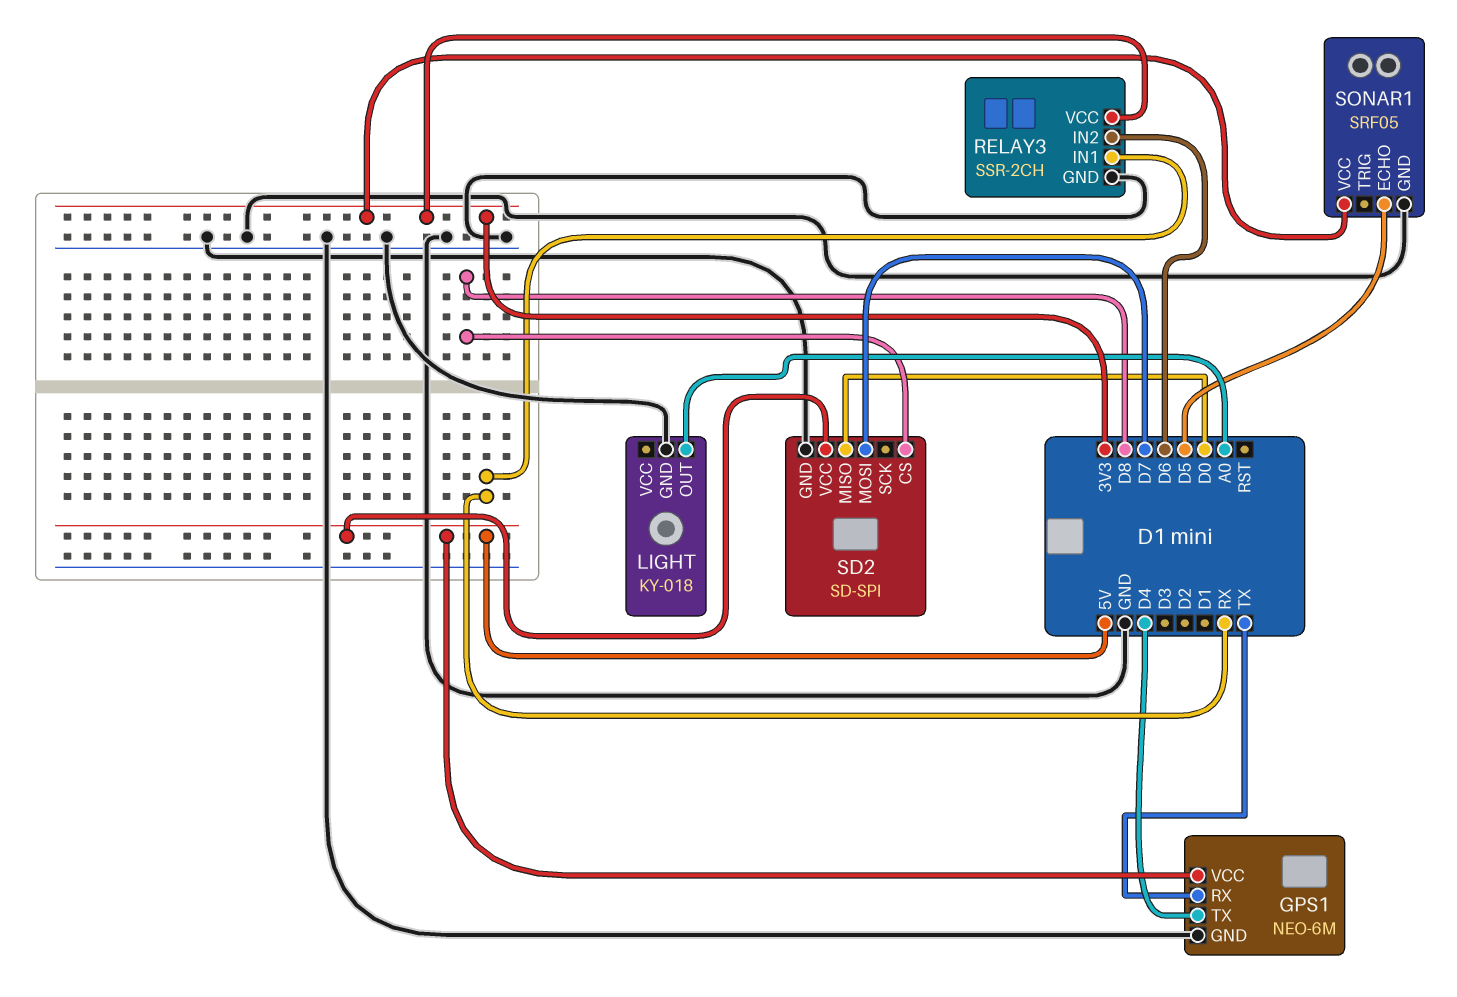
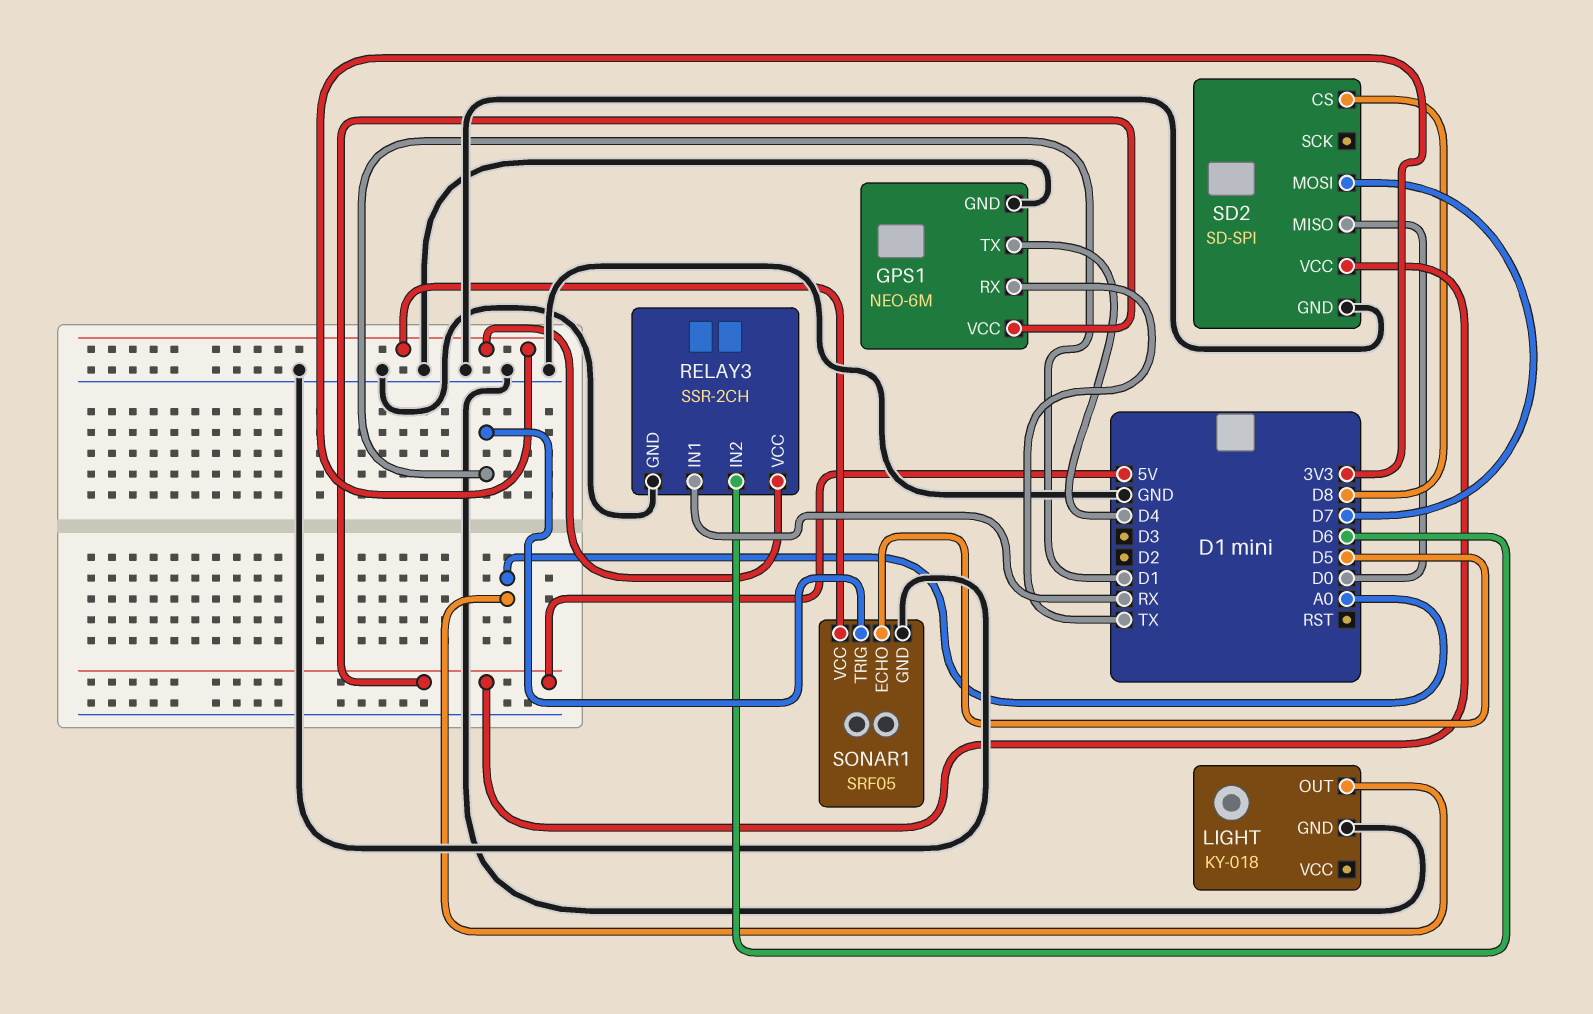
SONAR1 pin TRIG: none -> D1

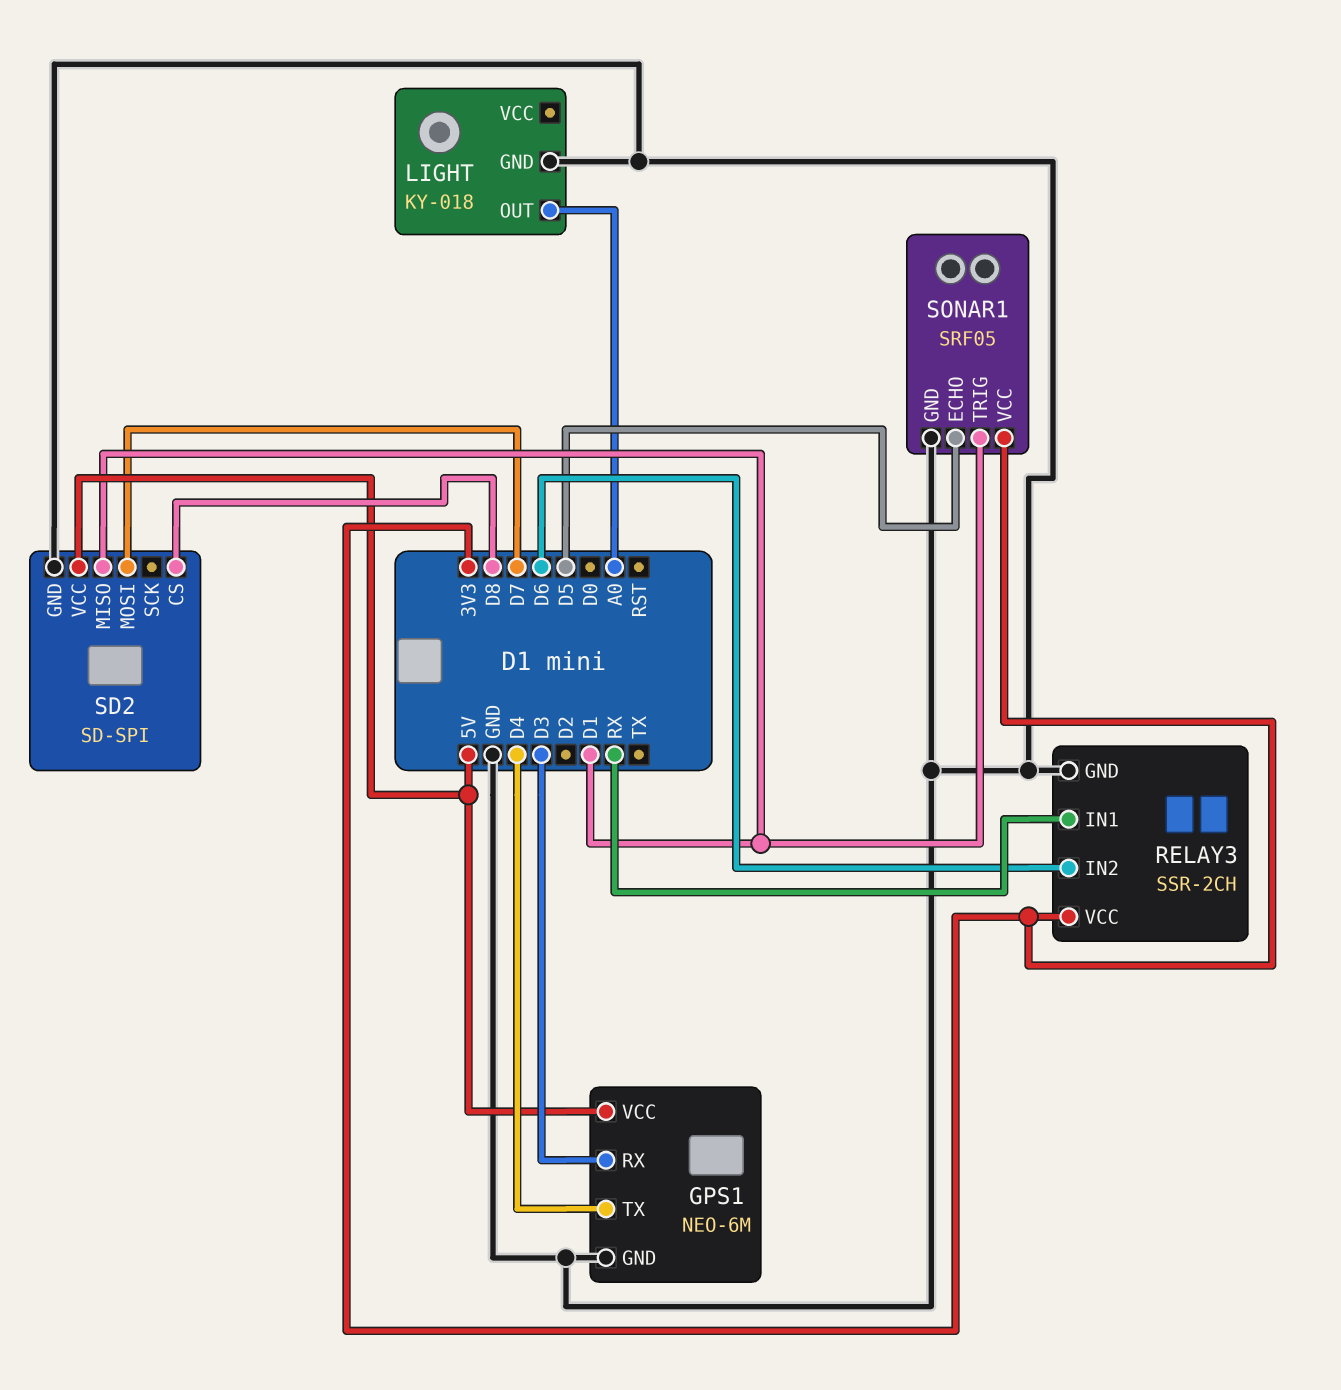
GPS1 pin RX: TX -> D3
SD2 pin MISO: D0 -> D1

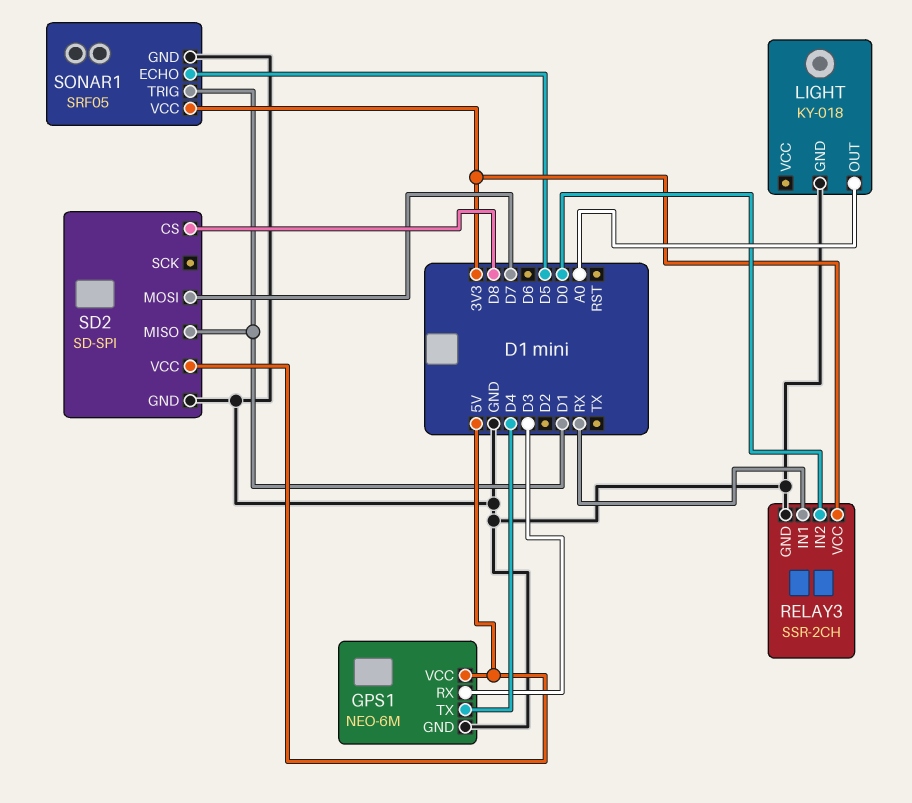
RELAY3 pin IN2: D6 -> D0

